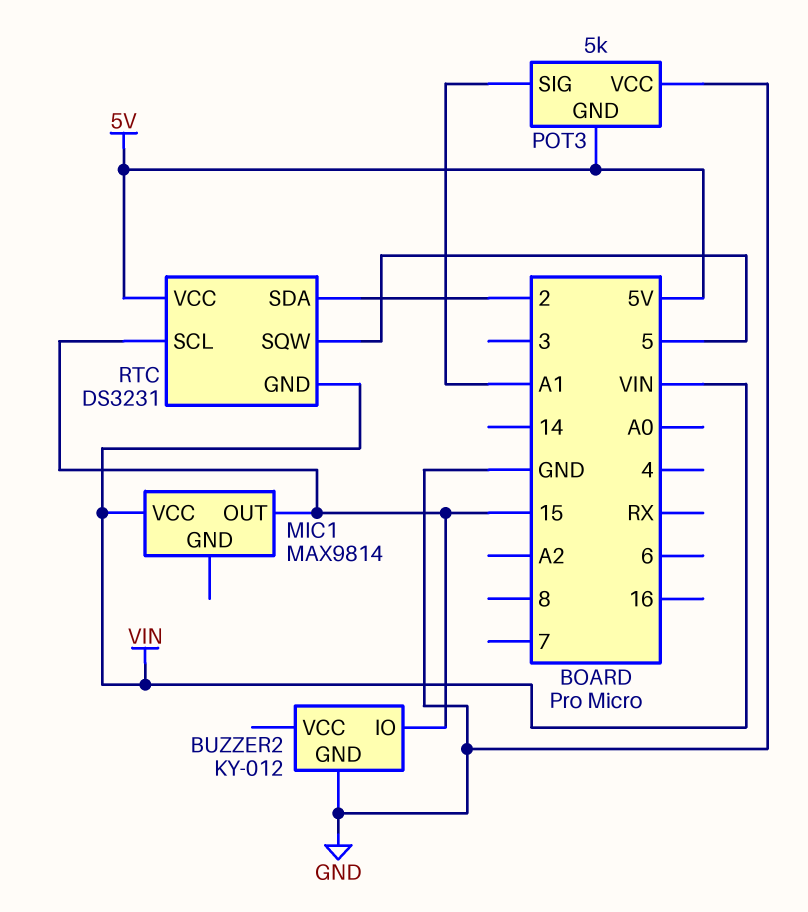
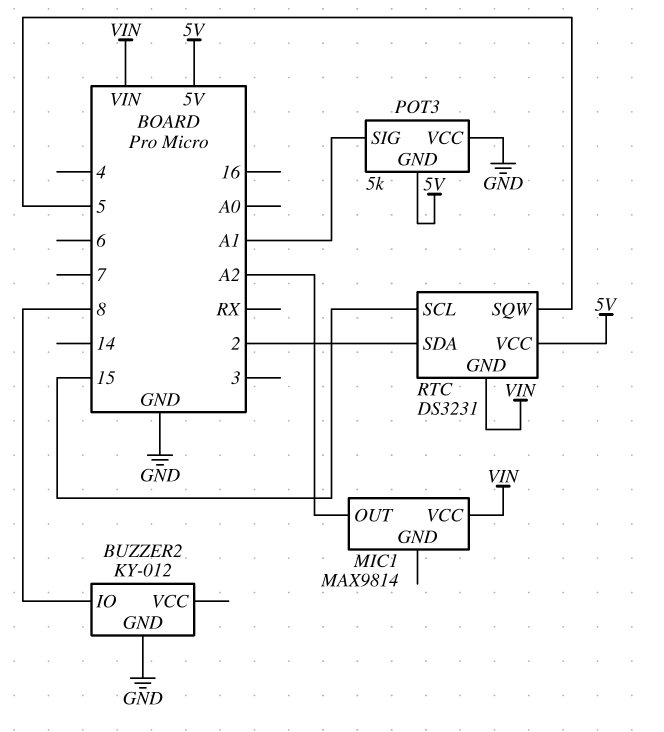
BUZZER2 pin IO: 15 -> 8
MIC1 pin OUT: 15 -> A2

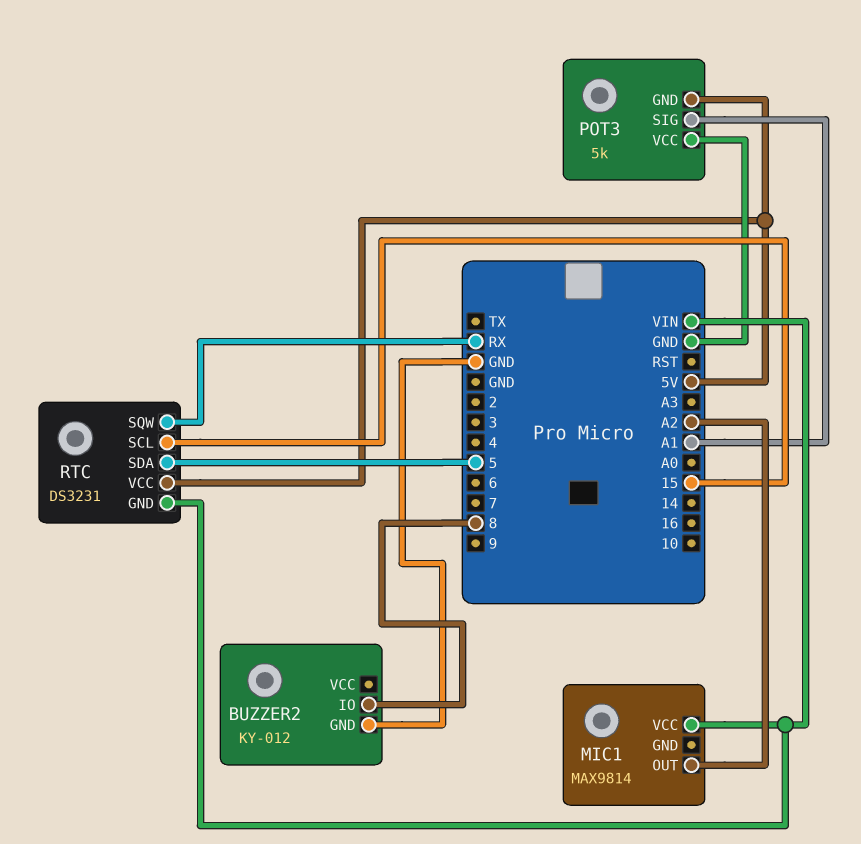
RTC pin SDA: 2 -> 5
RTC pin SQW: 5 -> RX

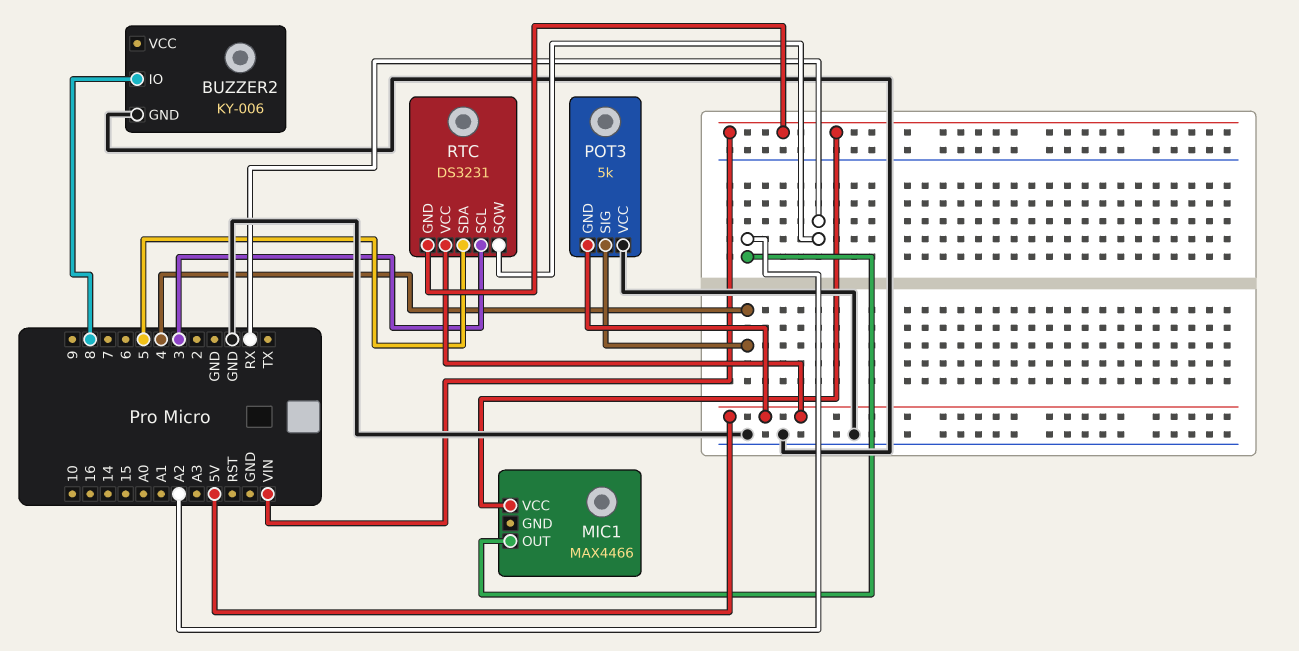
BUZZER2: KY-012 -> KY-006
MIC1: MAX9814 -> MAX4466
POT3 pin SIG: A1 -> 4
RTC pin SCL: 15 -> 3

